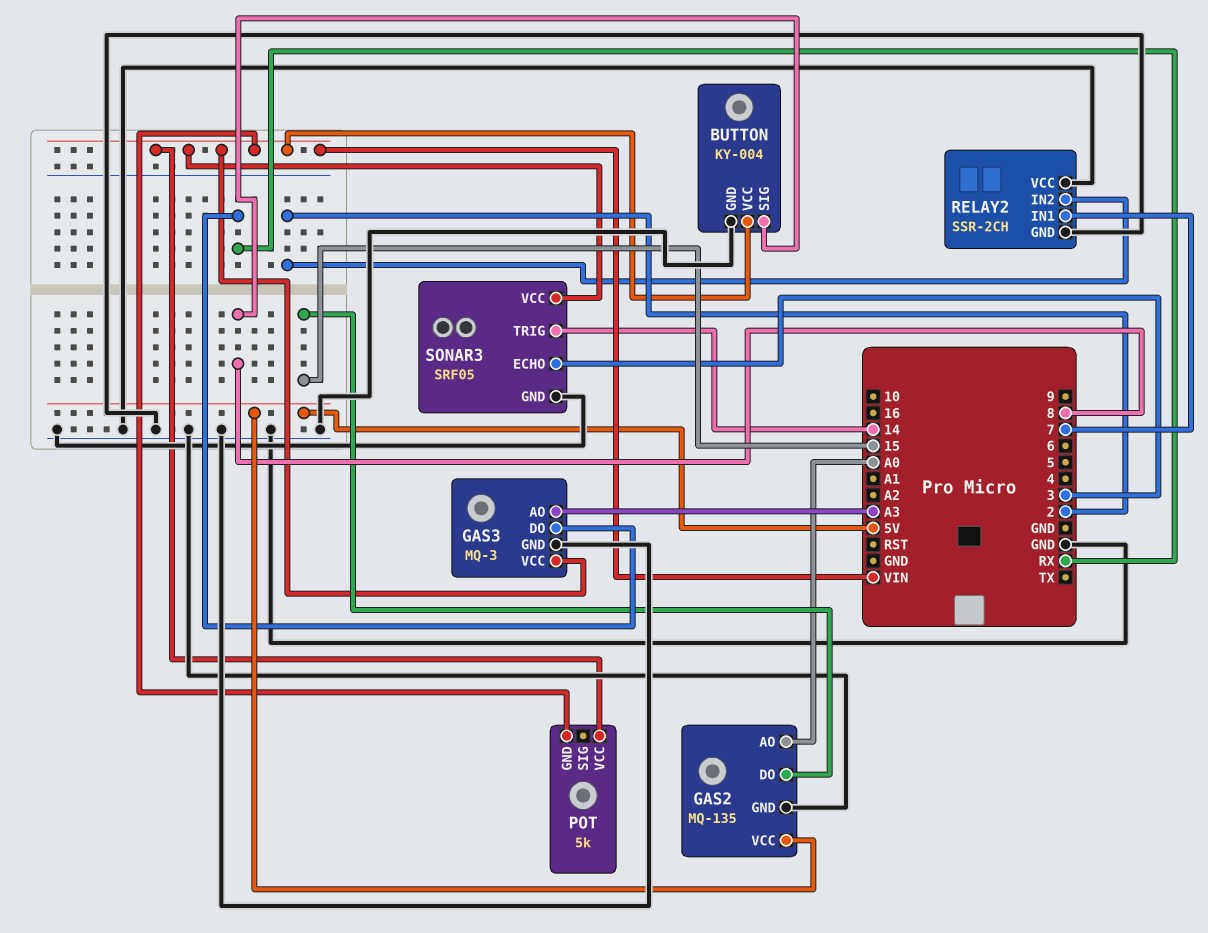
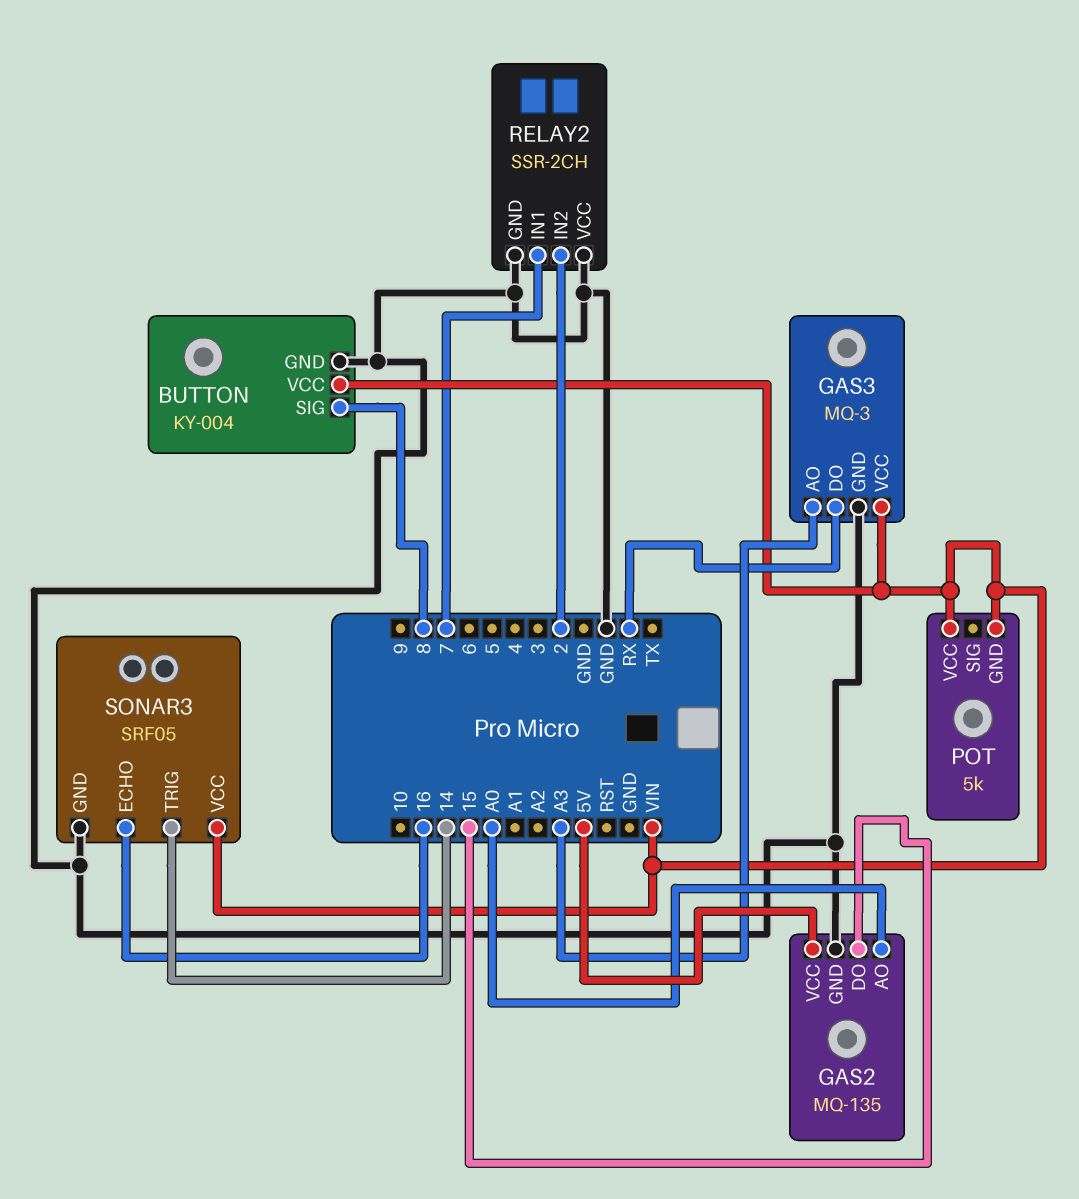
SONAR3 pin ECHO: 3 -> 16

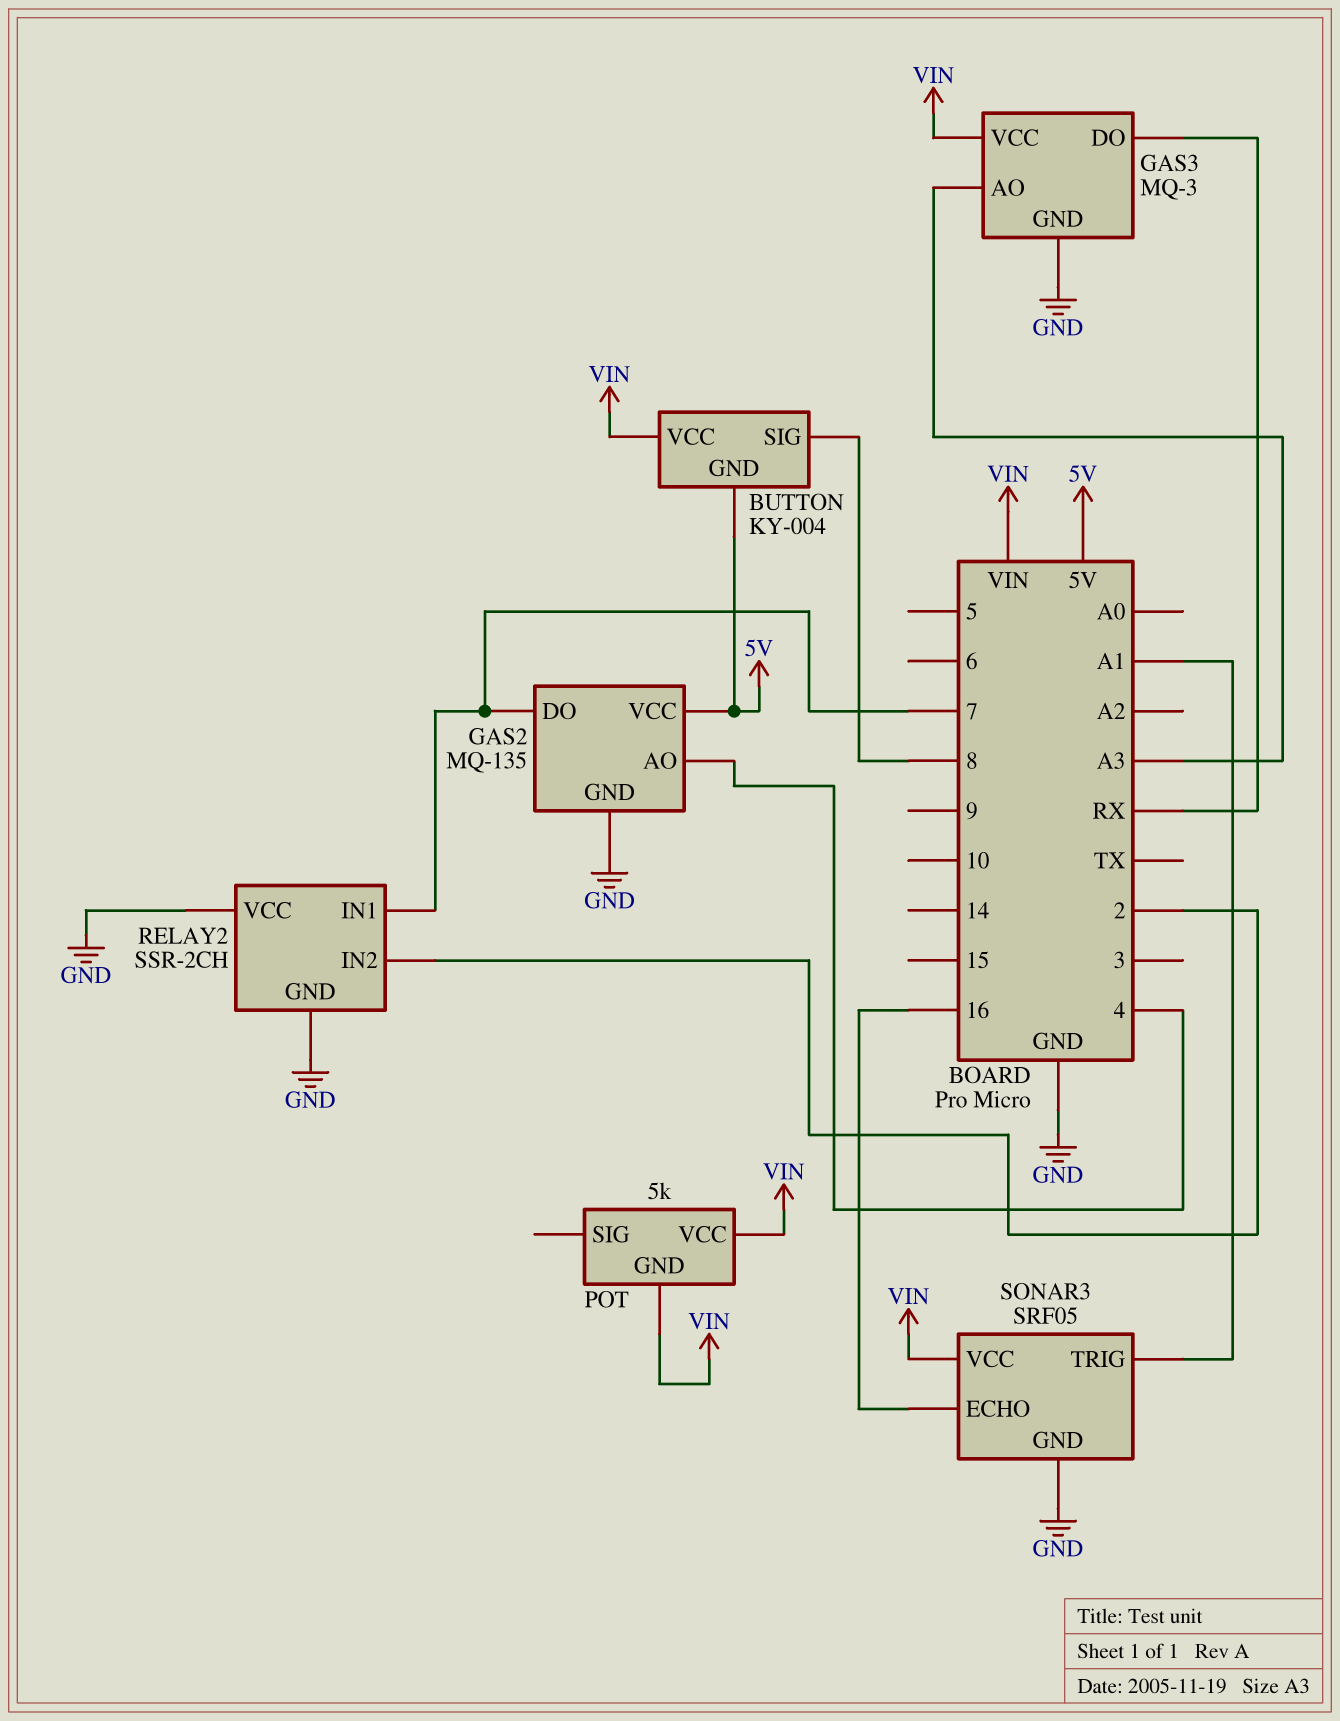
BUTTON pin GND: GND -> 5V
GAS2 pin AO: A0 -> 4
GAS2 pin DO: 15 -> 7
SONAR3 pin TRIG: 14 -> A1

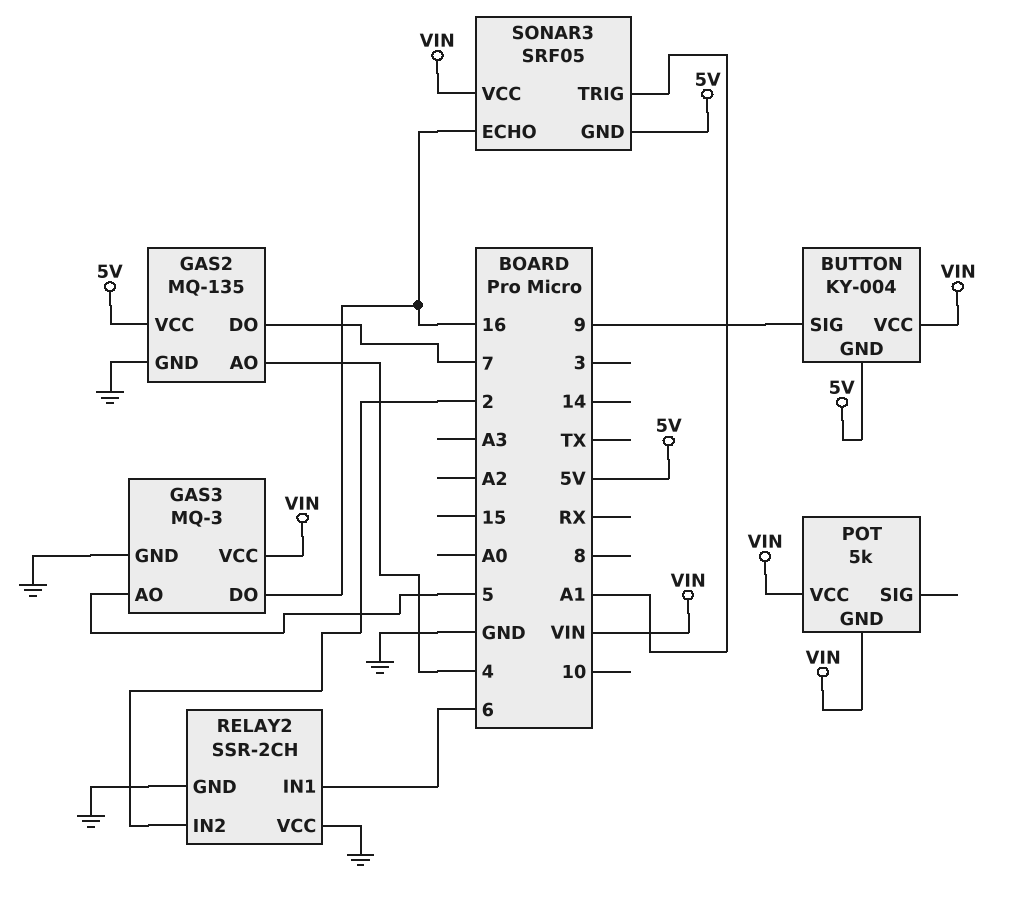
BUTTON pin SIG: 8 -> 9
GAS3 pin AO: A3 -> 5
GAS3 pin DO: RX -> 16
RELAY2 pin IN1: 7 -> 6
SONAR3 pin GND: GND -> 5V

